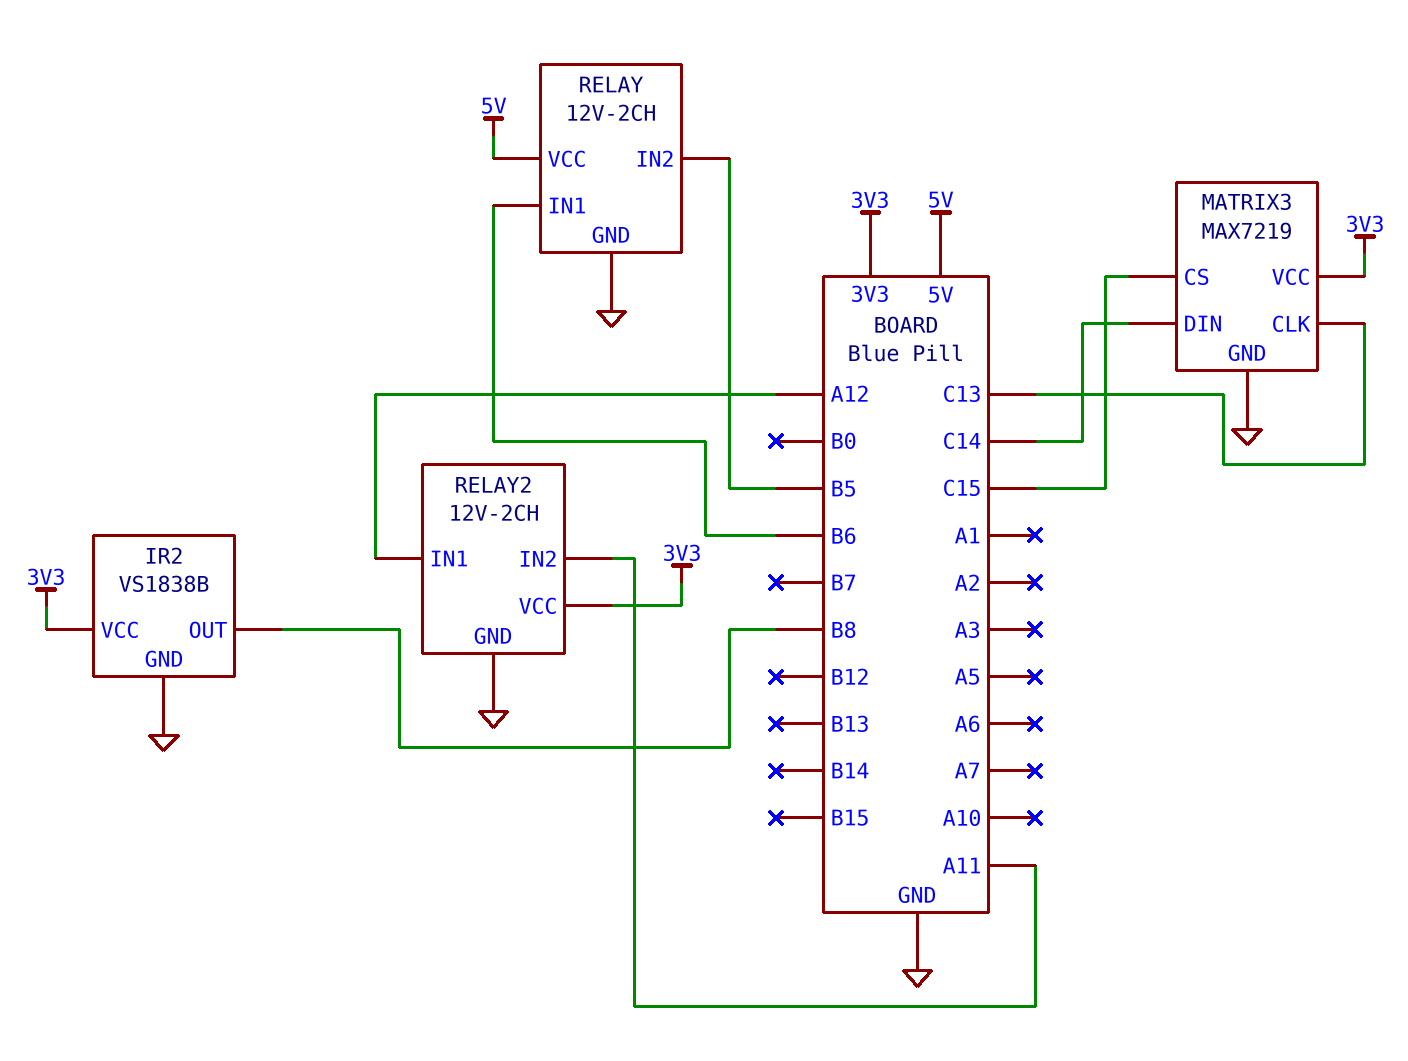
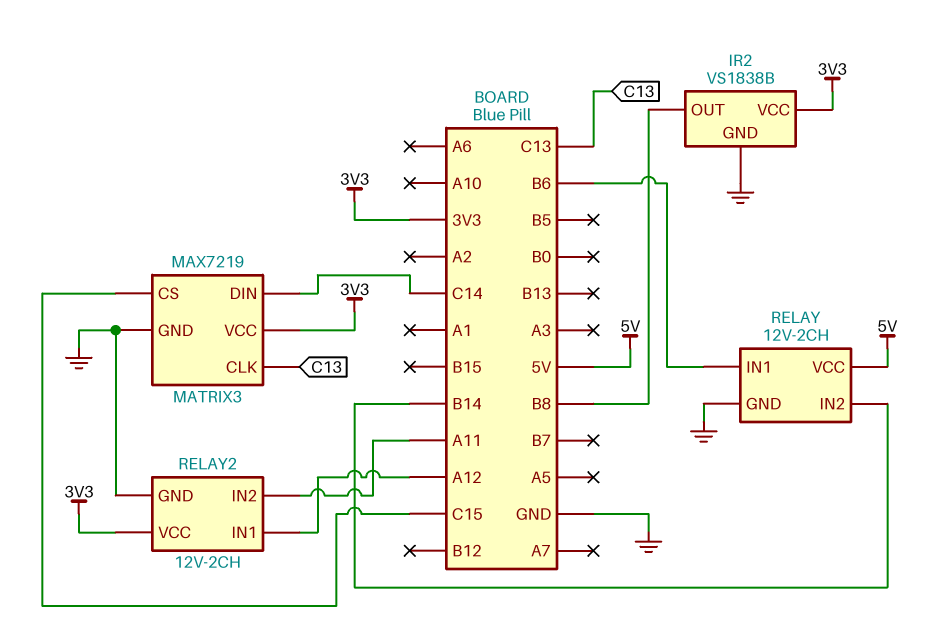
RELAY pin IN2: B5 -> B14

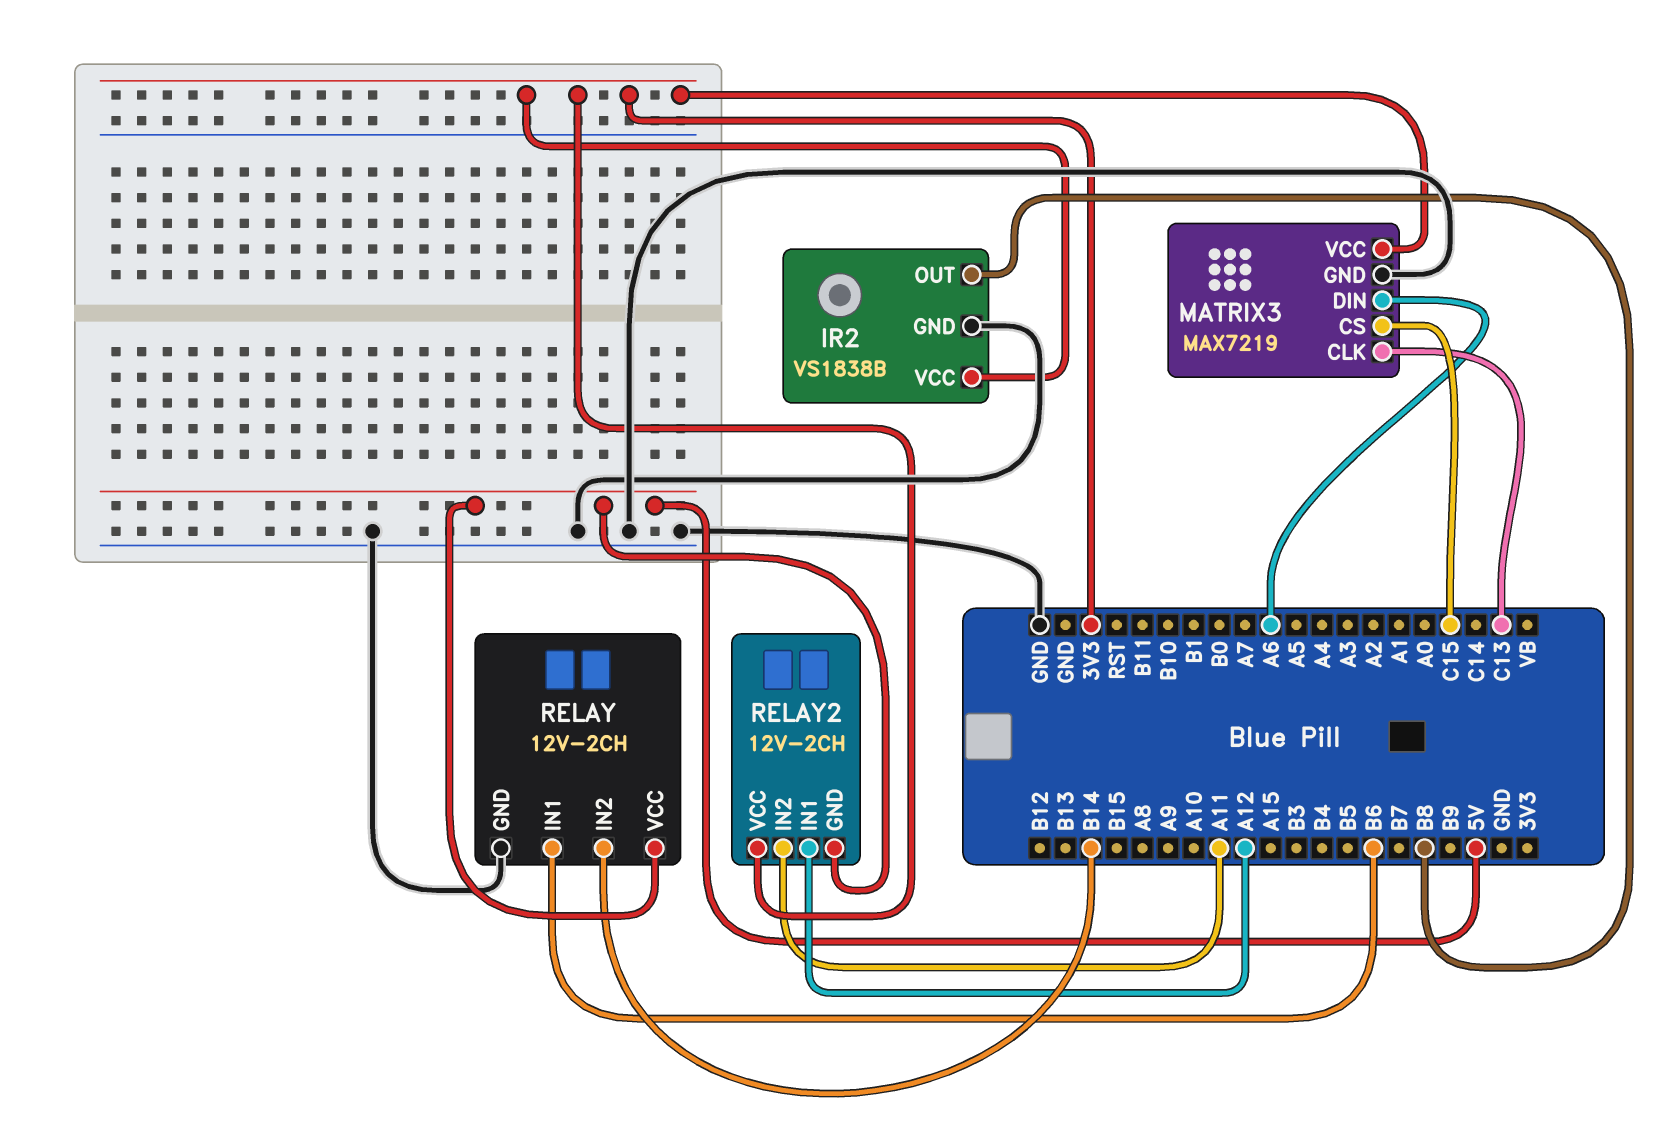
MATRIX3 pin DIN: C14 -> A6
RELAY2 pin GND: GND -> 5V

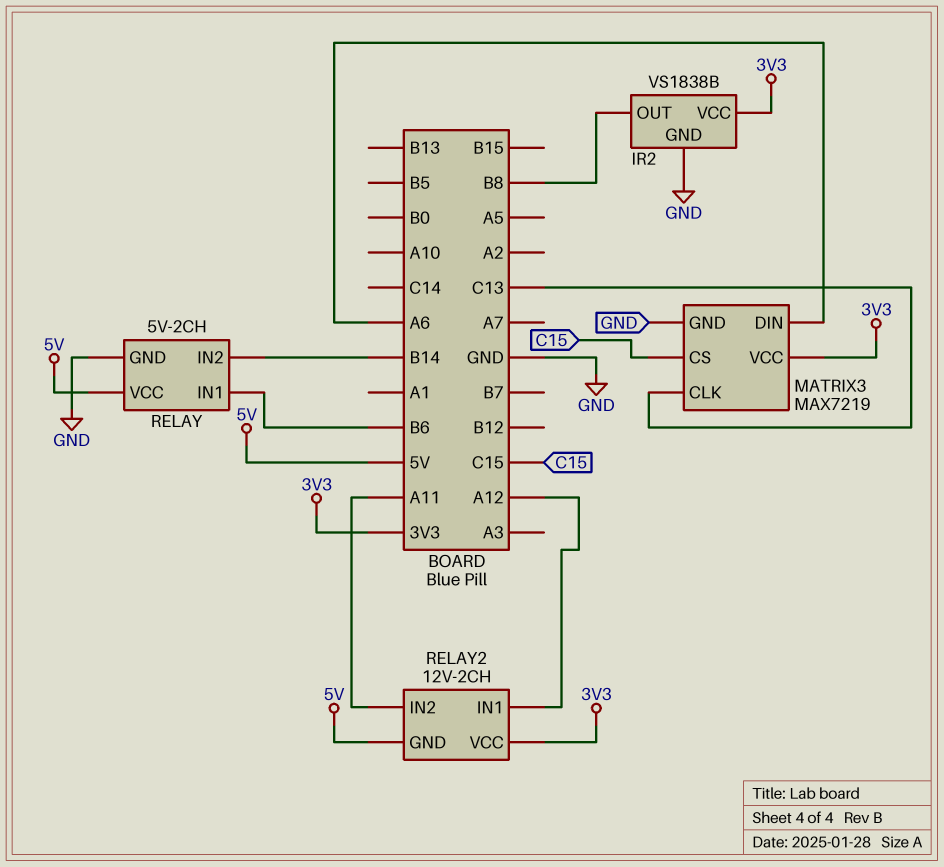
RELAY: 12V-2CH -> 5V-2CH

